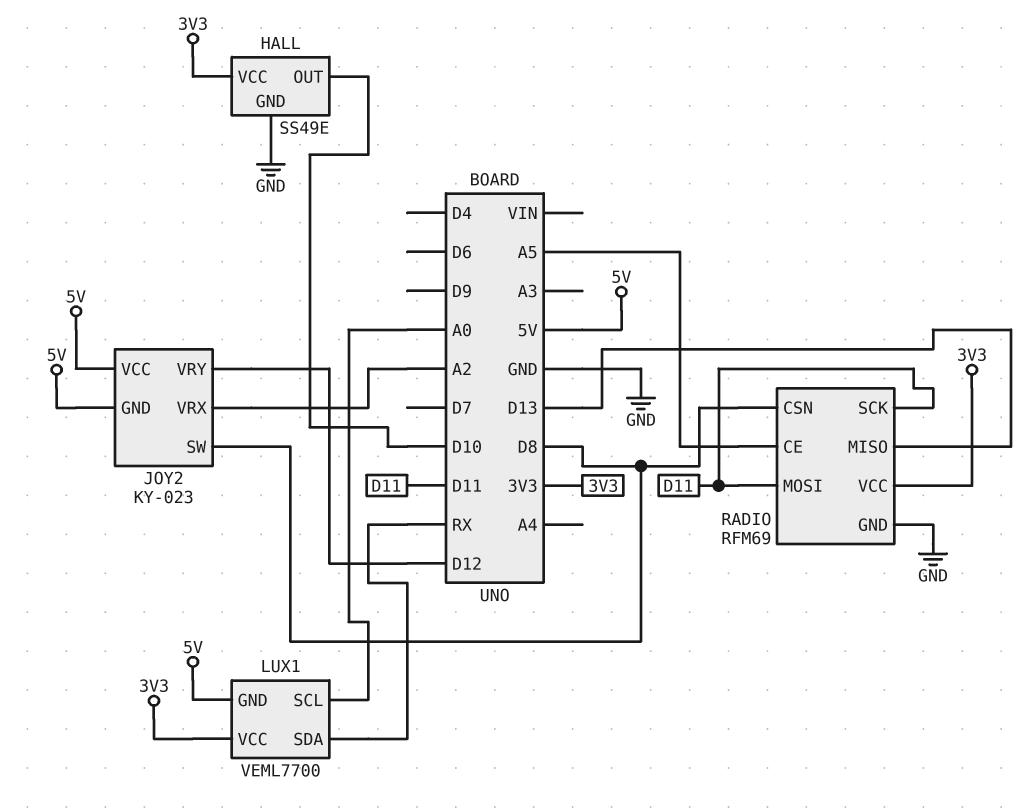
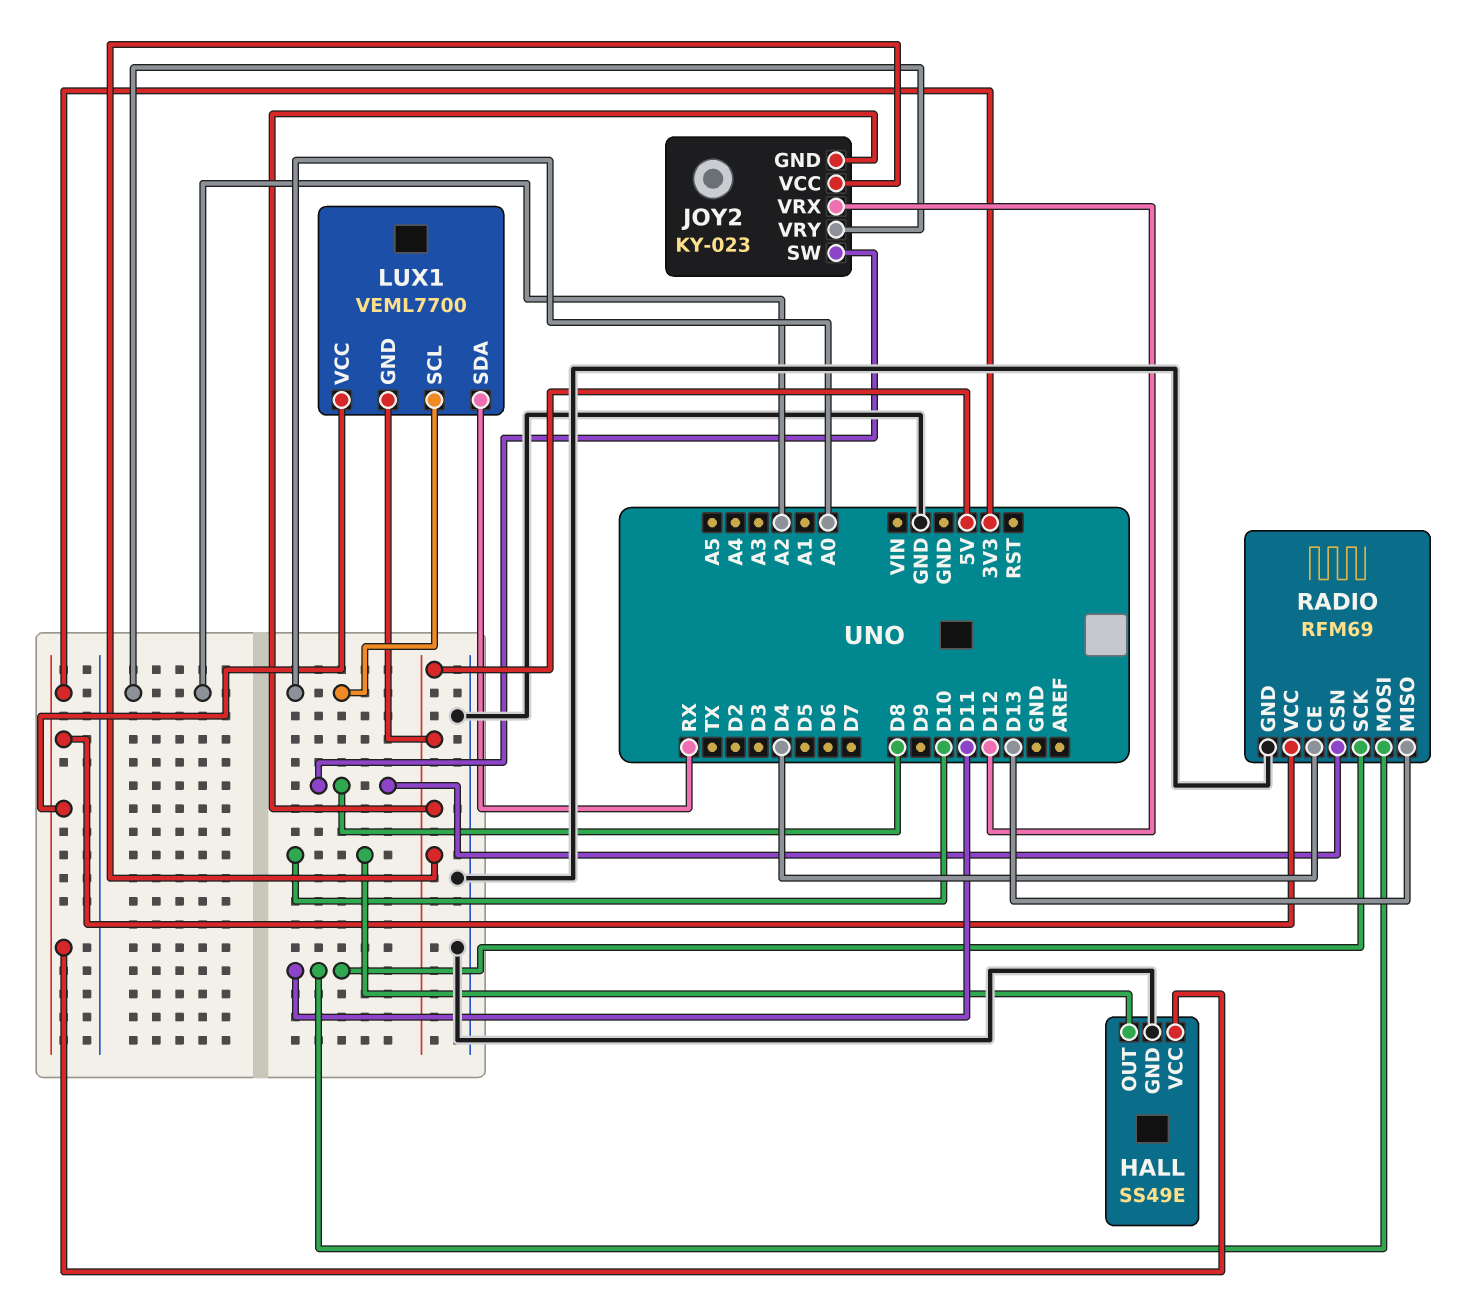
JOY2 pin VRX: A2 -> D12
JOY2 pin VRY: D12 -> A2
RADIO pin CE: A5 -> D4

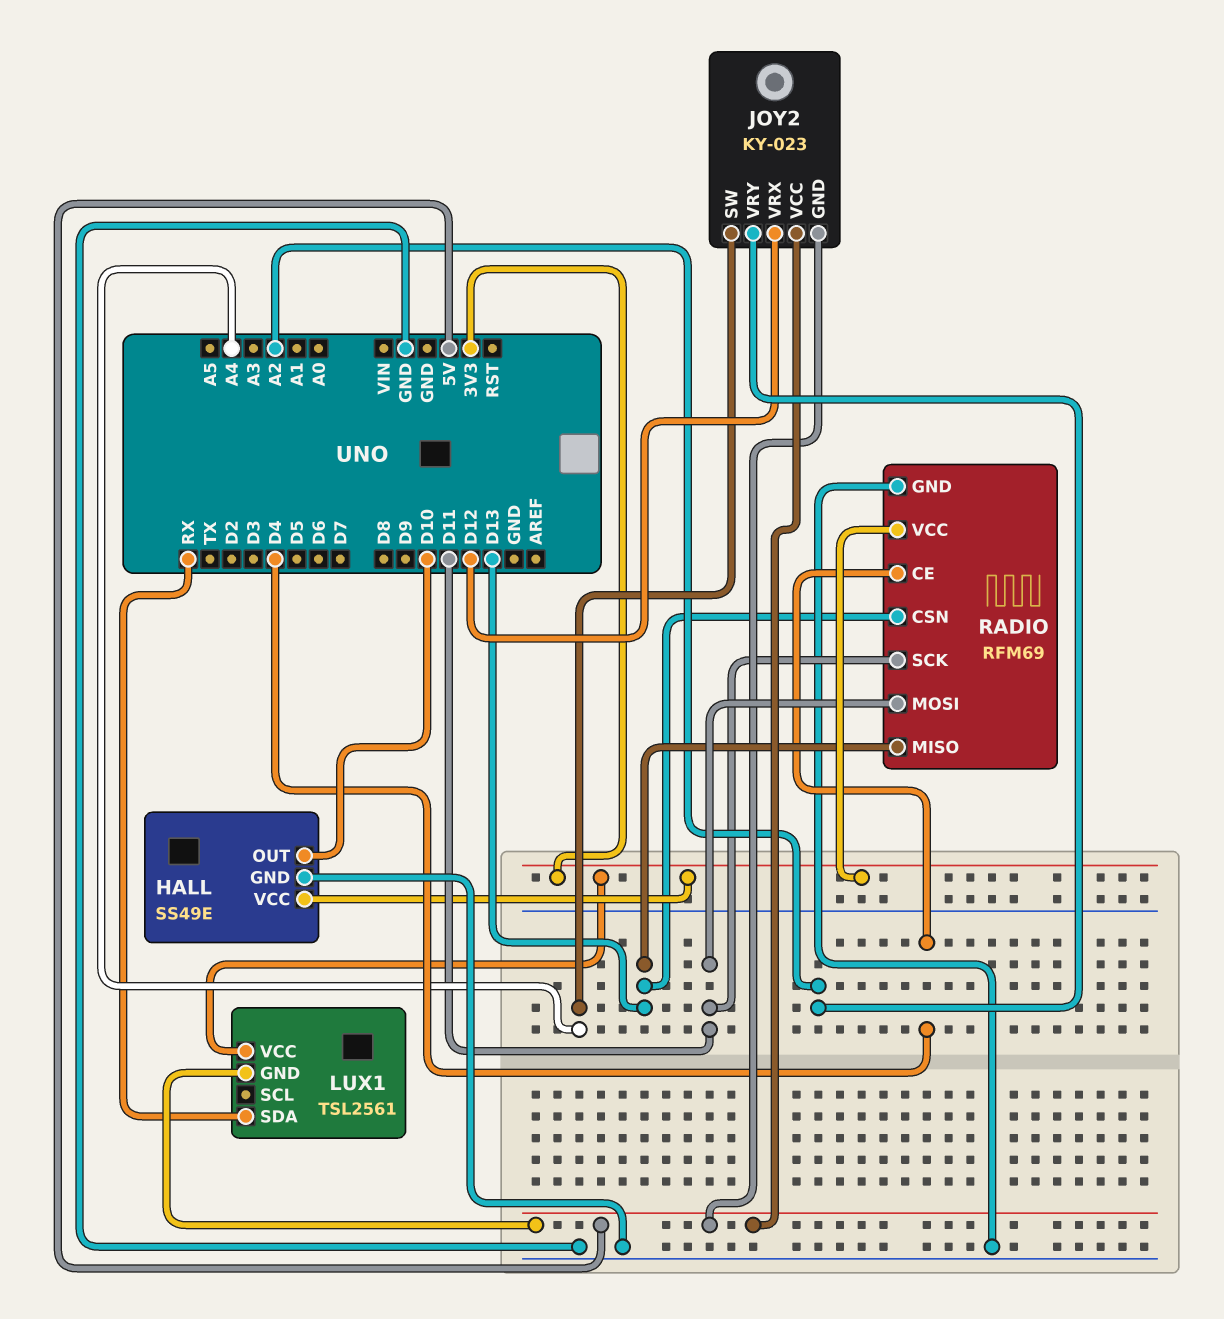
JOY2 pin SW: D8 -> A4
LUX1: VEML7700 -> TSL2561
LUX1 pin SCL: A0 -> none
RADIO pin CSN: D8 -> D13

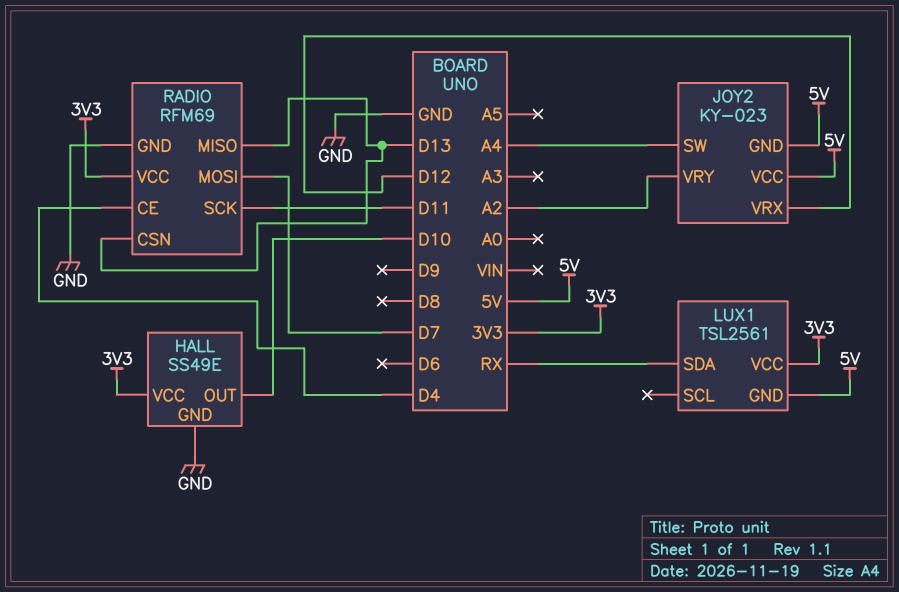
RADIO pin MOSI: D11 -> D7

